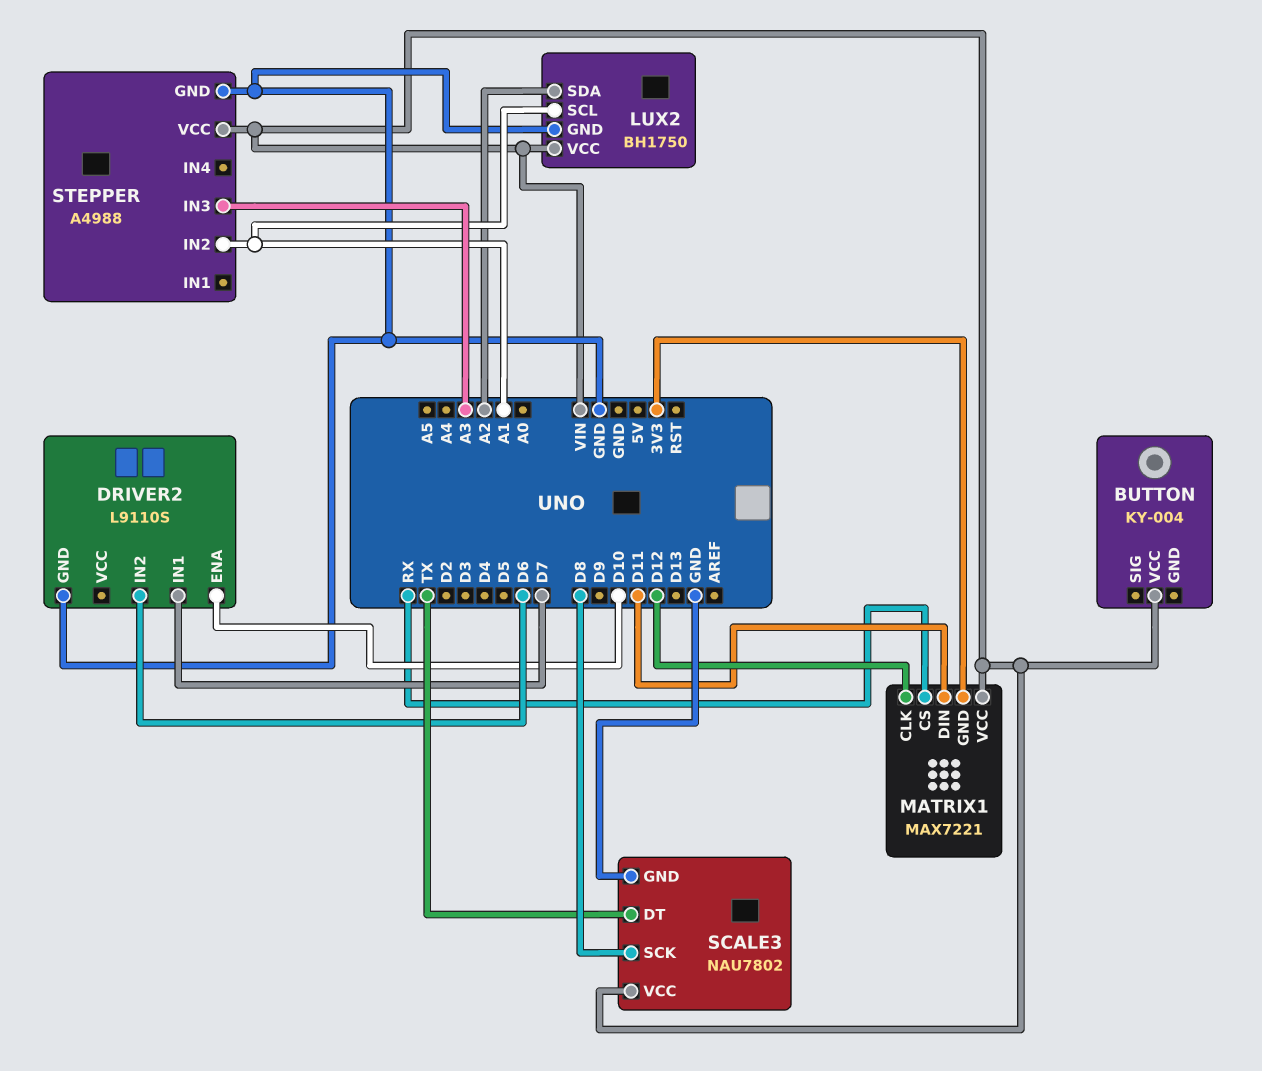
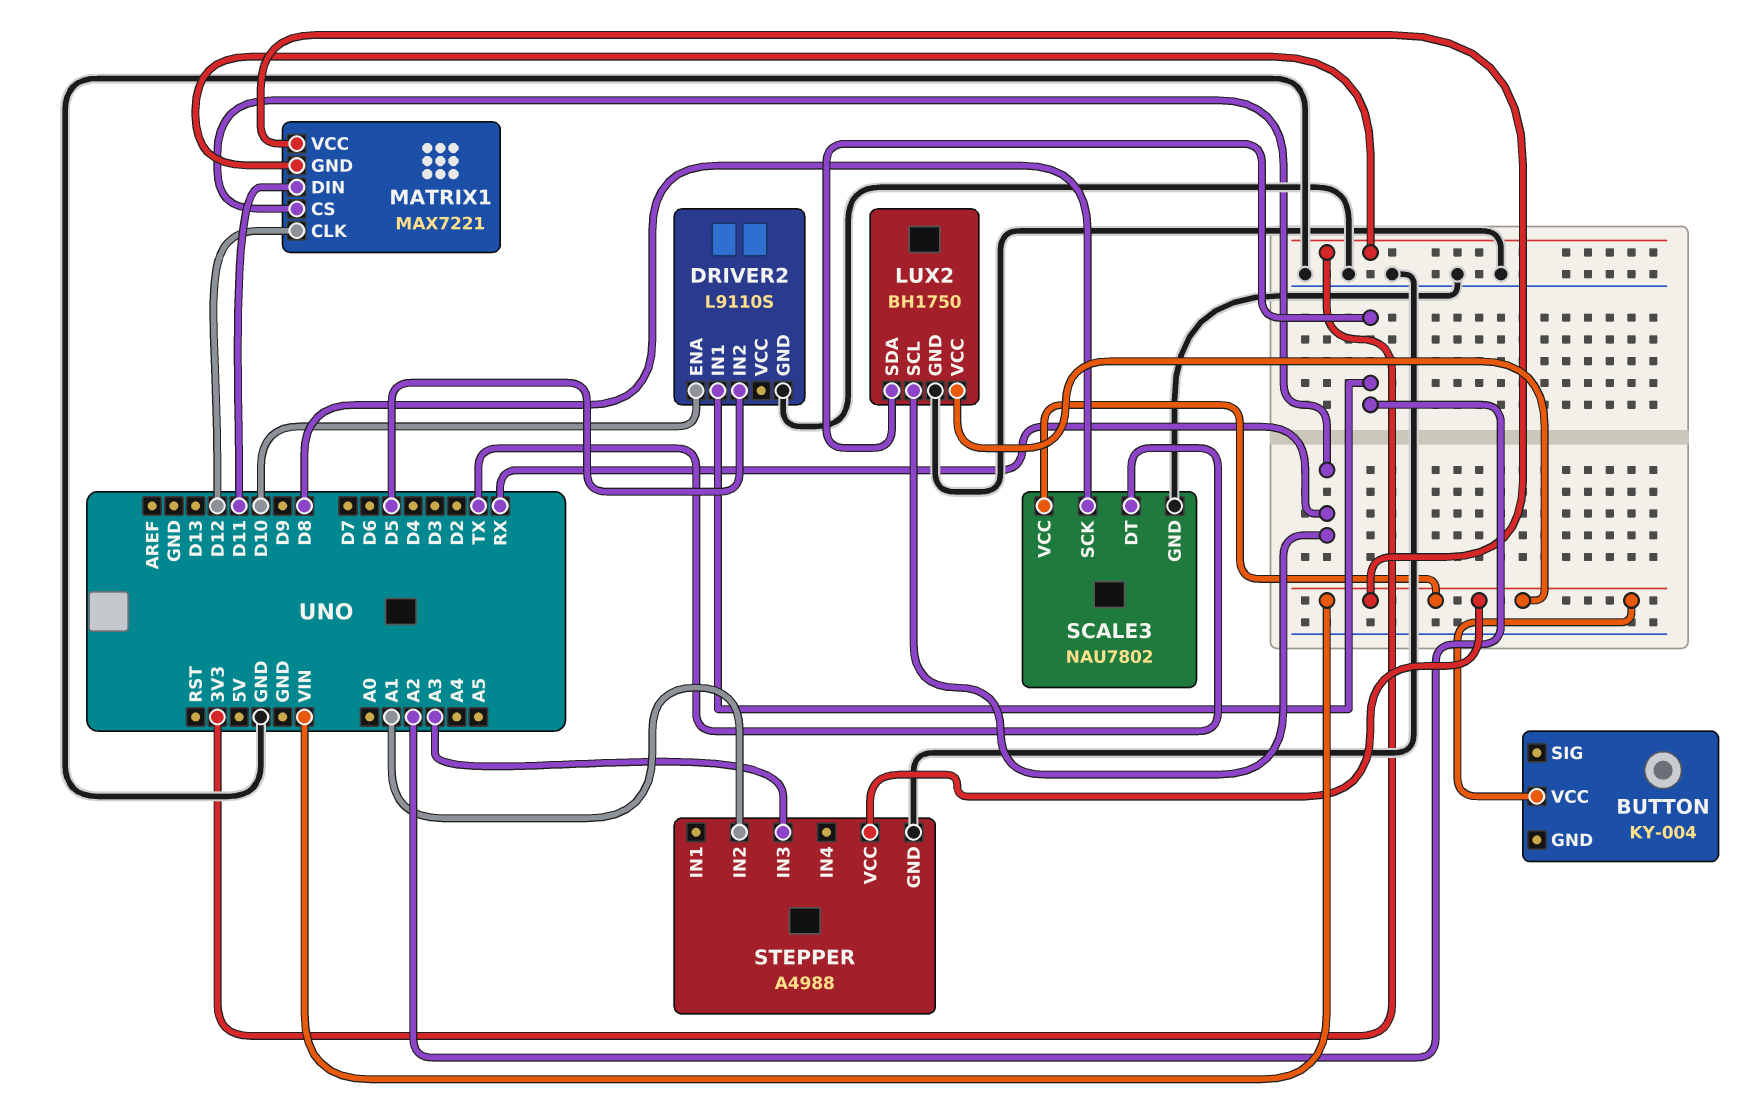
DRIVER2 pin IN1: D7 -> A2
DRIVER2 pin IN2: D6 -> D5
LUX2 pin SCL: A1 -> RX

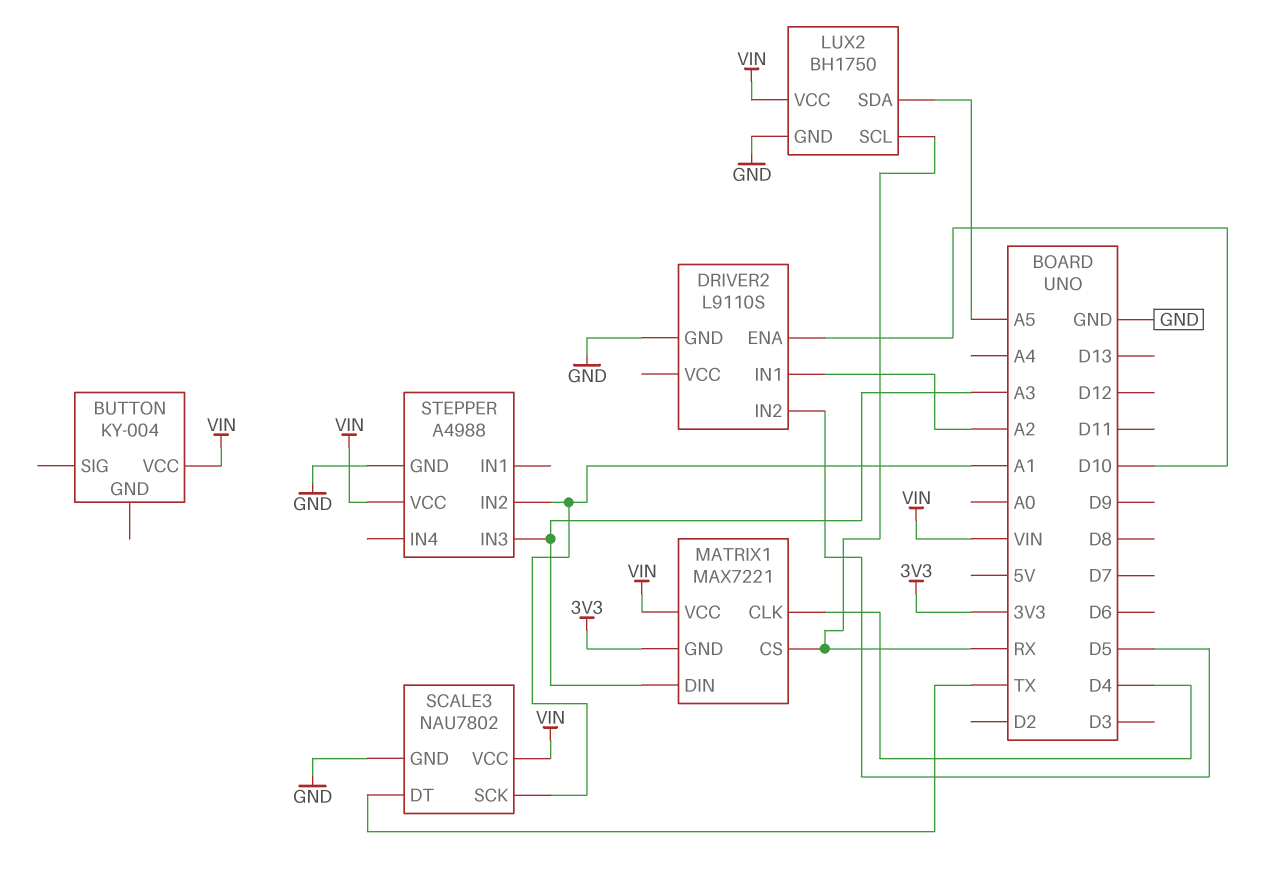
LUX2 pin SDA: A2 -> A5
MATRIX1 pin CLK: D12 -> D4
MATRIX1 pin DIN: D11 -> A3
SCALE3 pin SCK: D8 -> A1

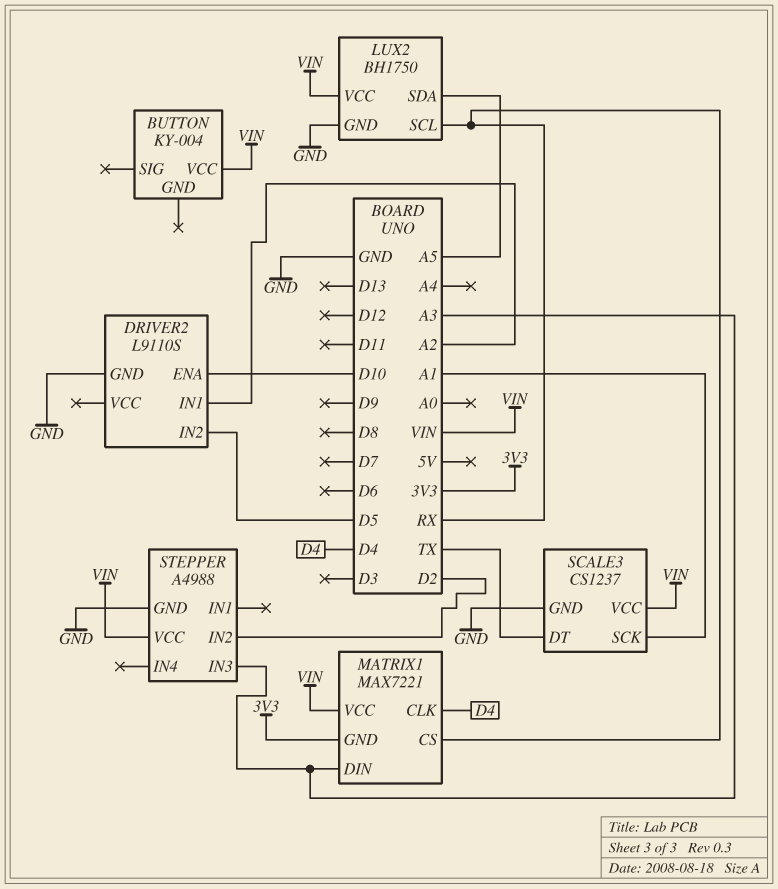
SCALE3: NAU7802 -> CS1237
STEPPER pin IN2: A1 -> D2

